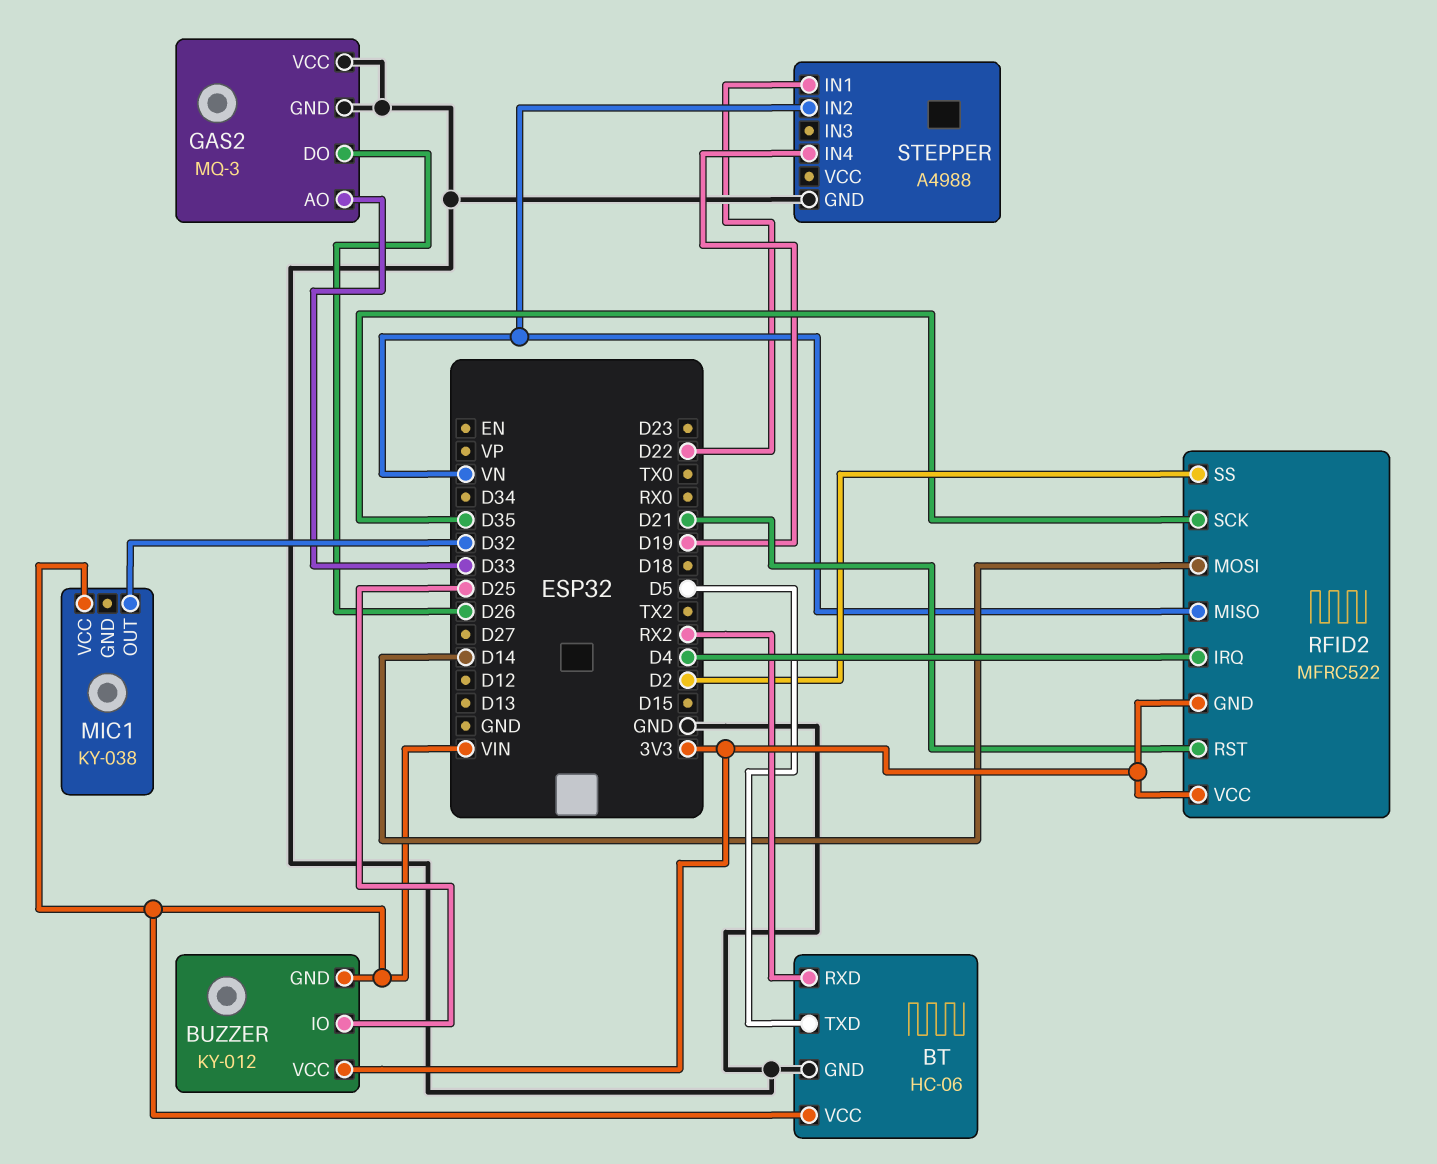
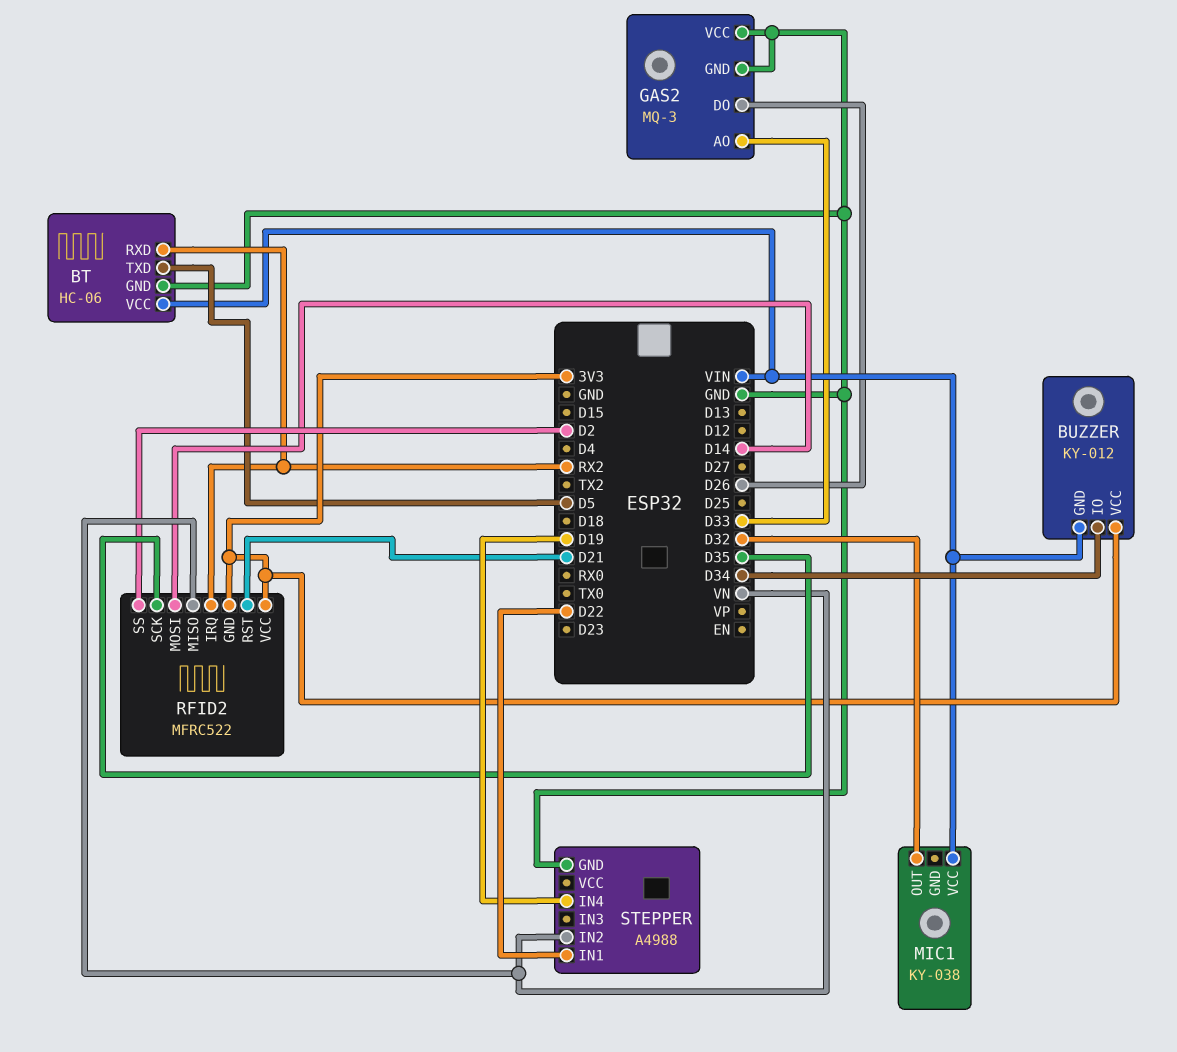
BUZZER pin IO: D25 -> D34
RFID2 pin IRQ: D4 -> RX2

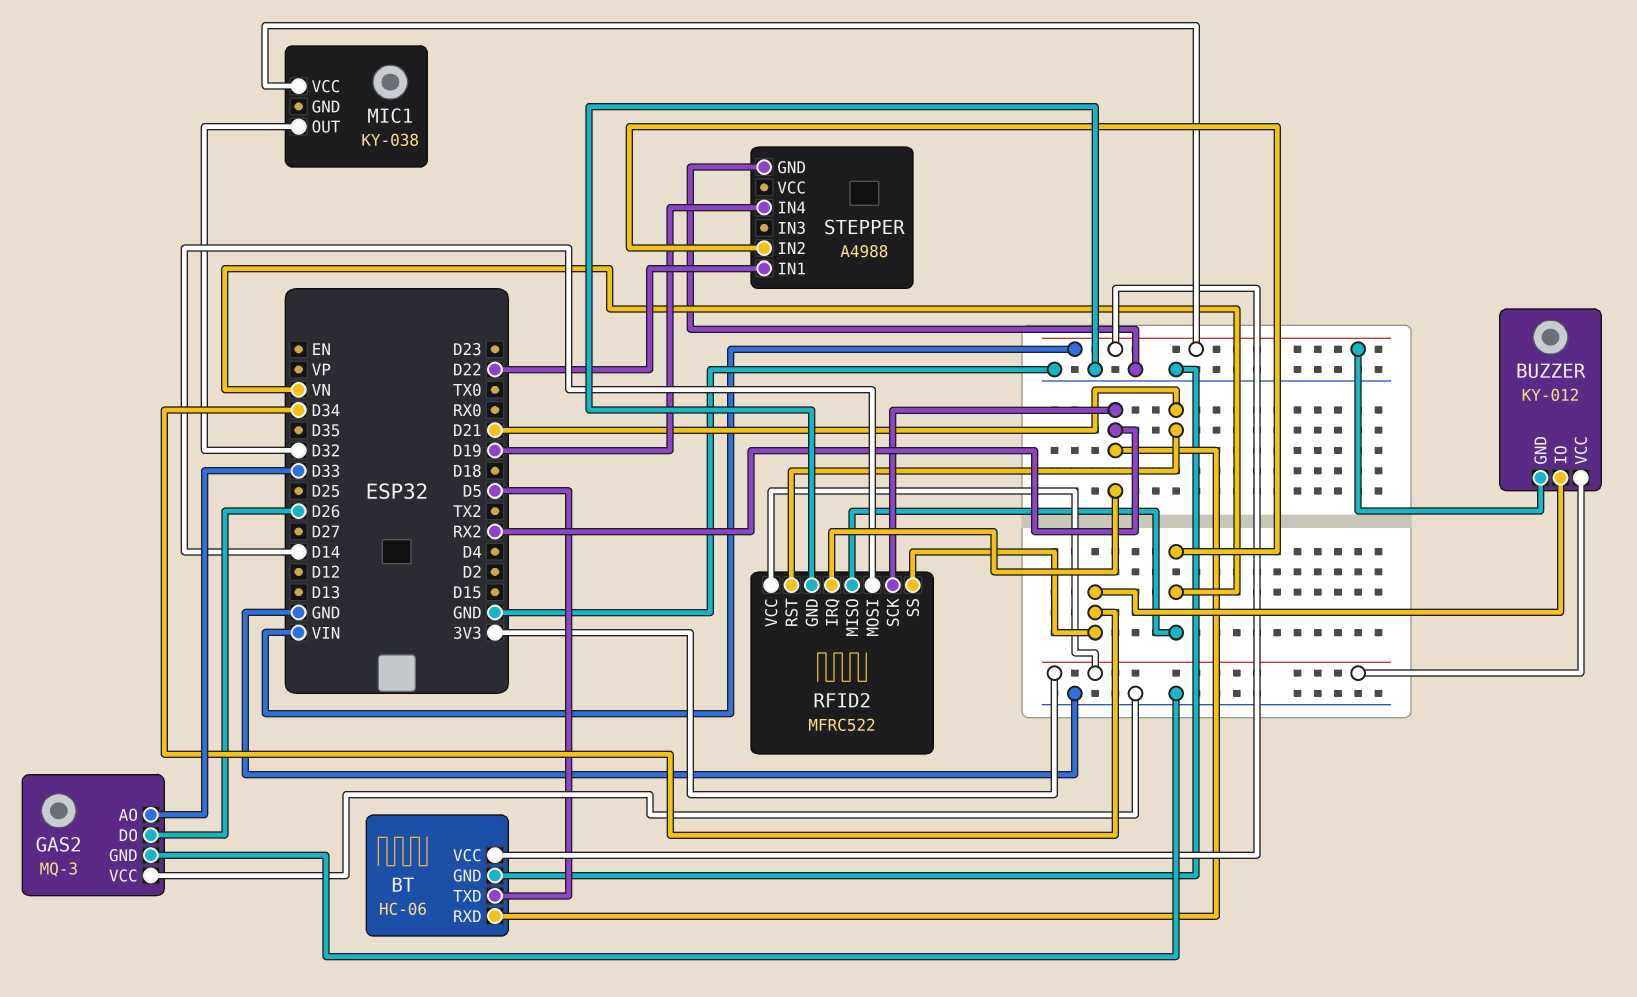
RFID2 pin GND: 3V3 -> GND
RFID2 pin SCK: D35 -> RX2
RFID2 pin SS: D2 -> D34

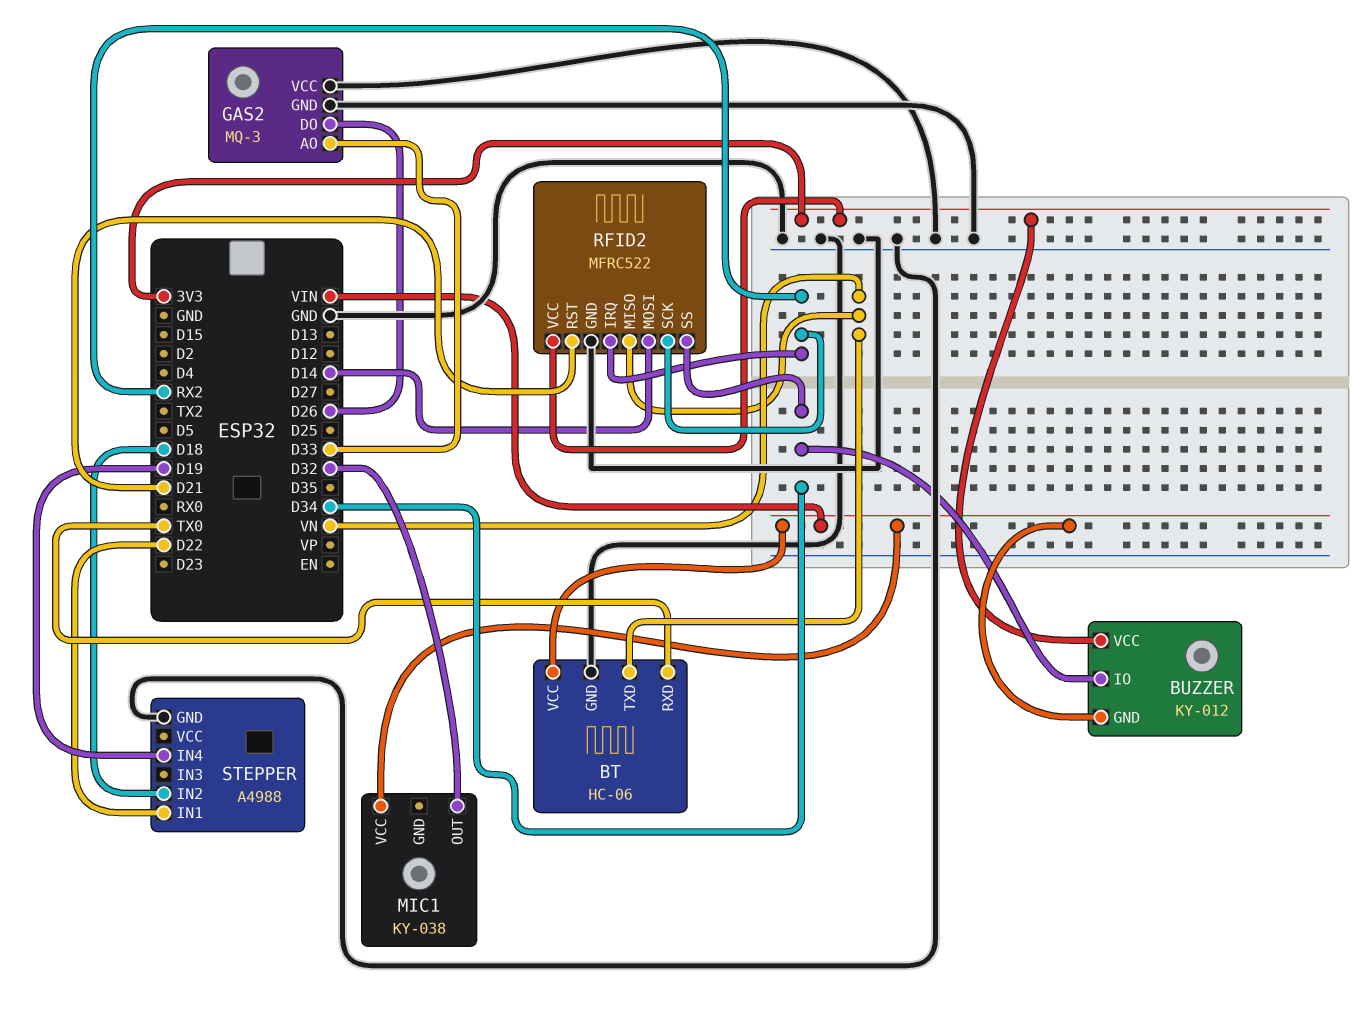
BT pin RXD: RX2 -> TX0
BT pin TXD: D5 -> VN
STEPPER pin IN2: VN -> D18

